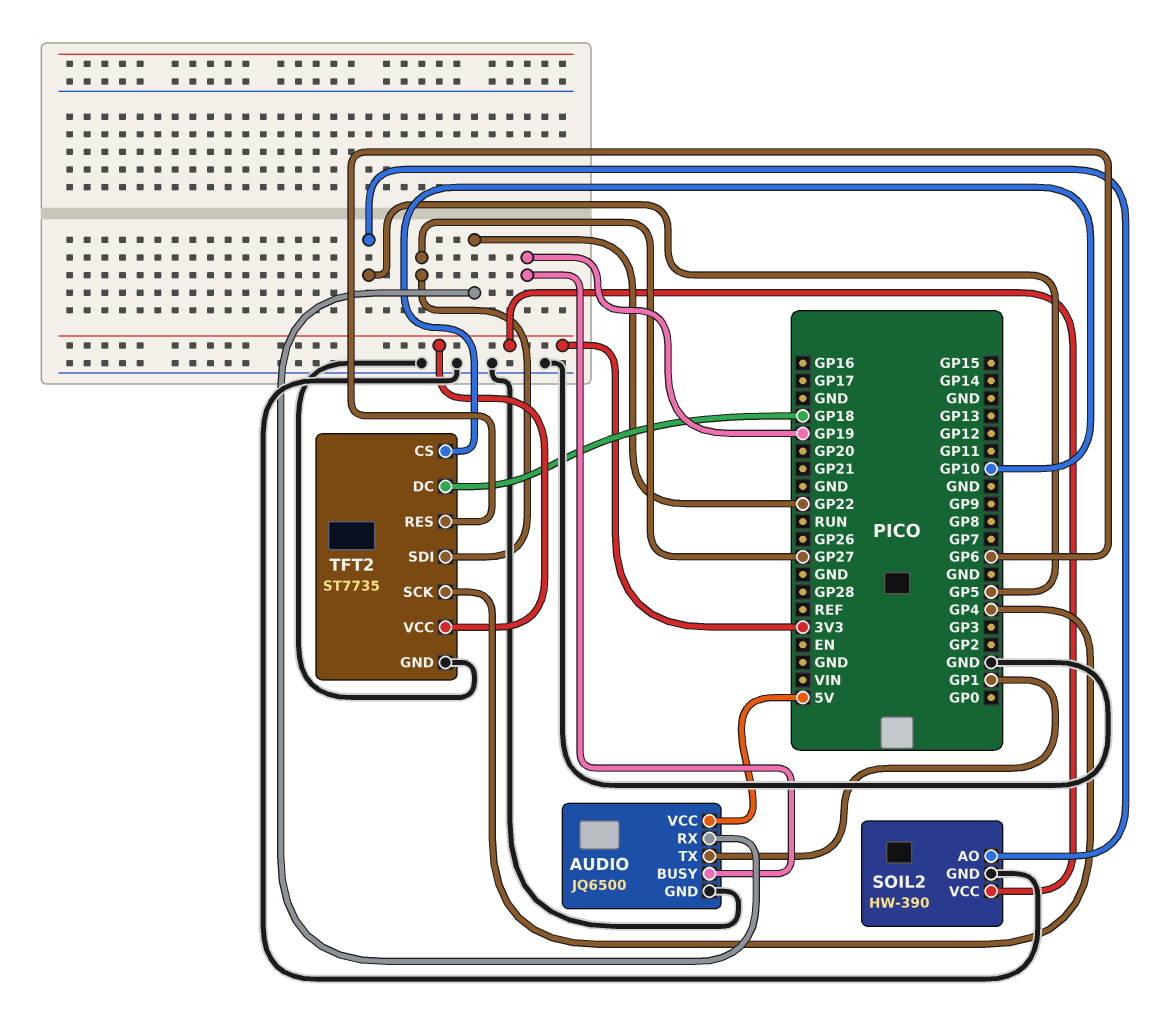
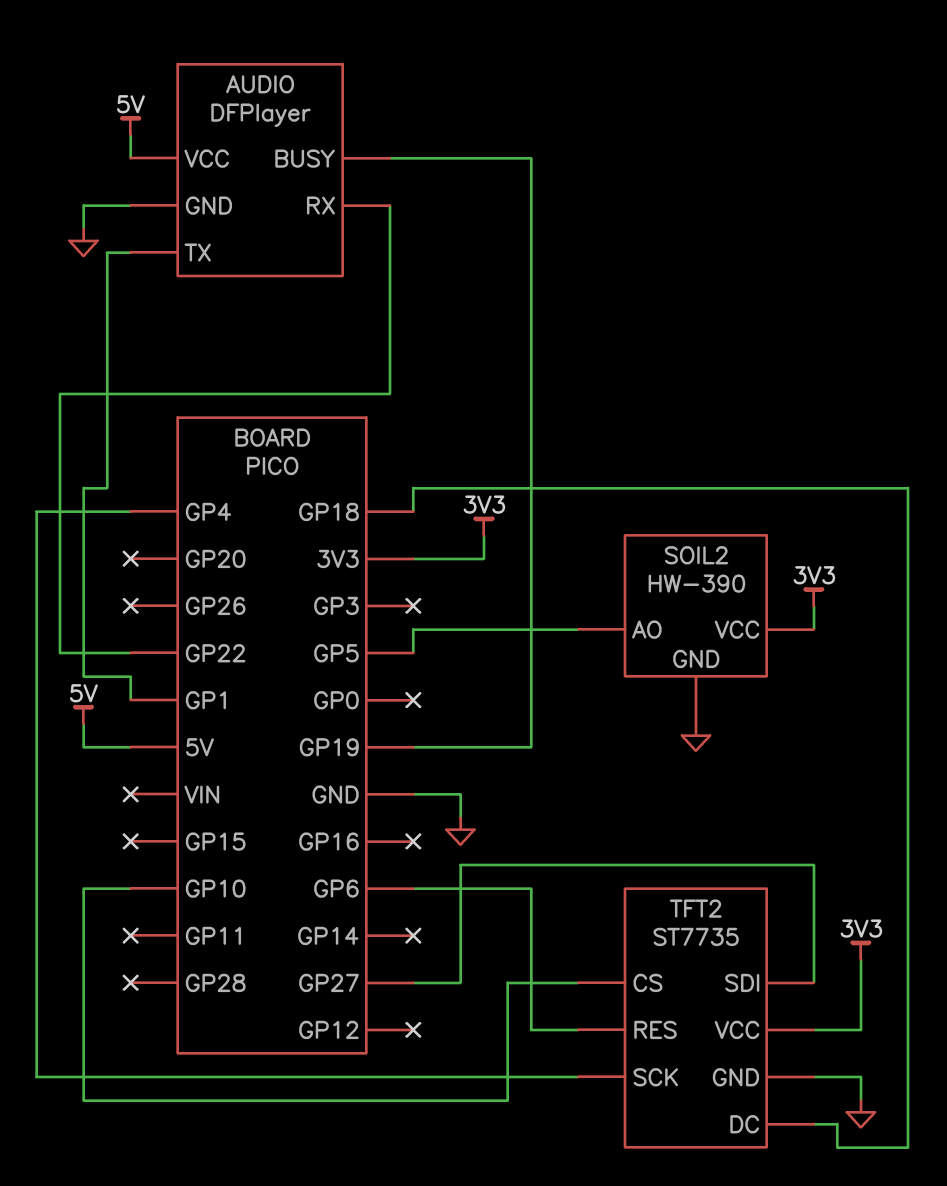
AUDIO: JQ6500 -> DFPlayer

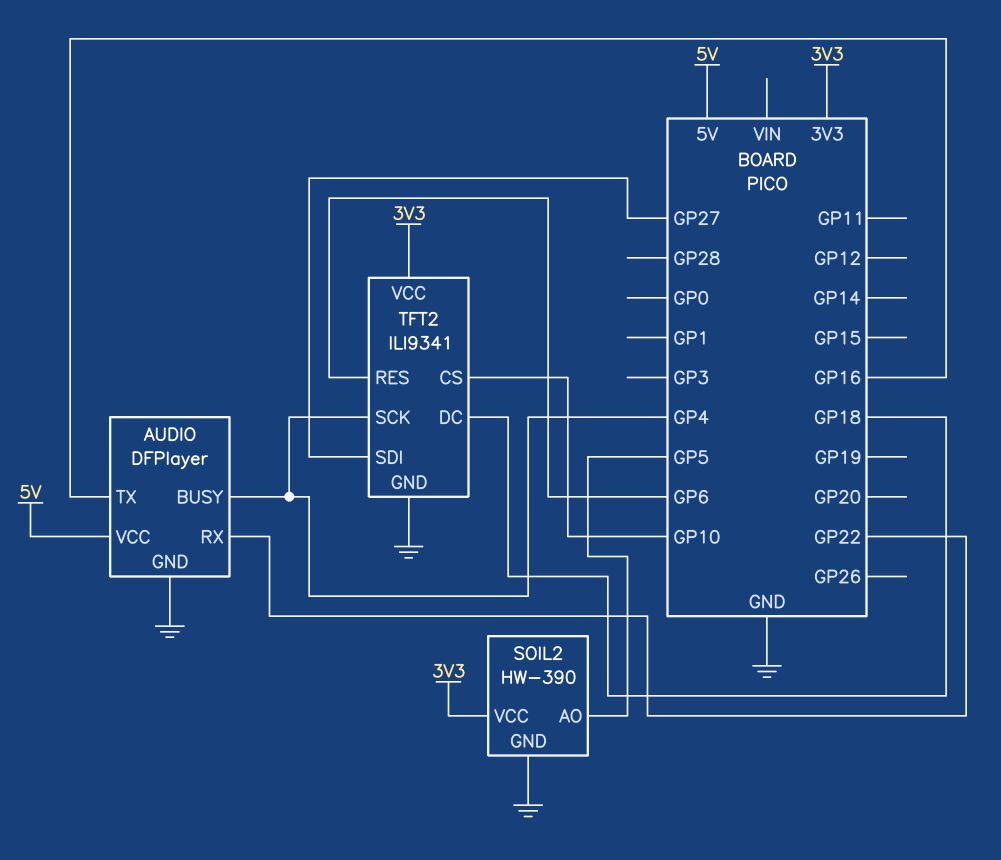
AUDIO pin BUSY: GP19 -> GP4
AUDIO pin TX: GP1 -> GP16
TFT2: ST7735 -> ILI9341

